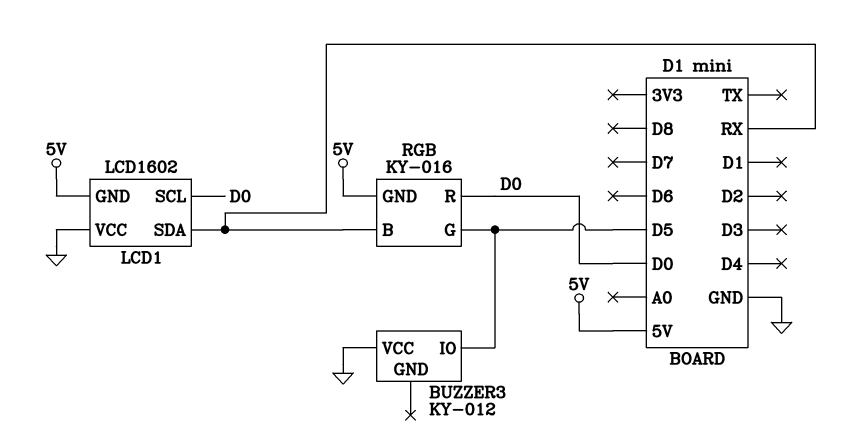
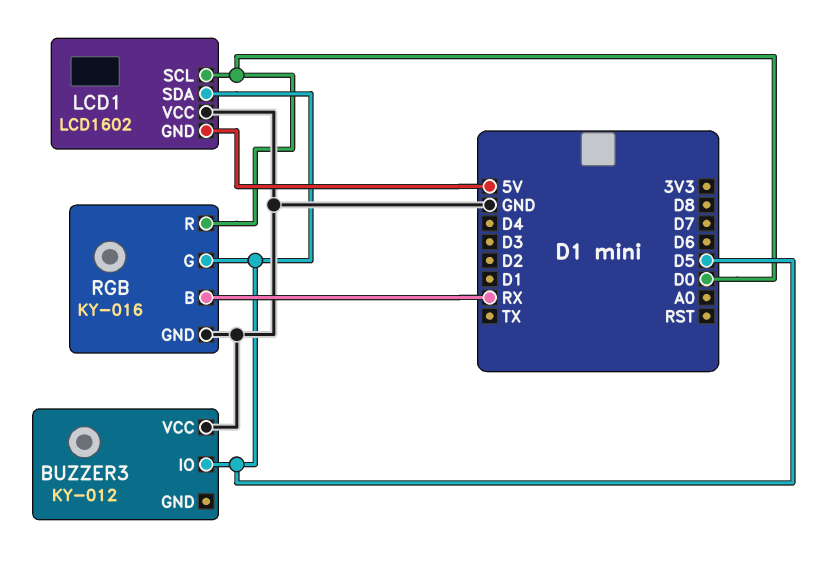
LCD1 pin SDA: RX -> D5
RGB pin GND: 5V -> GND

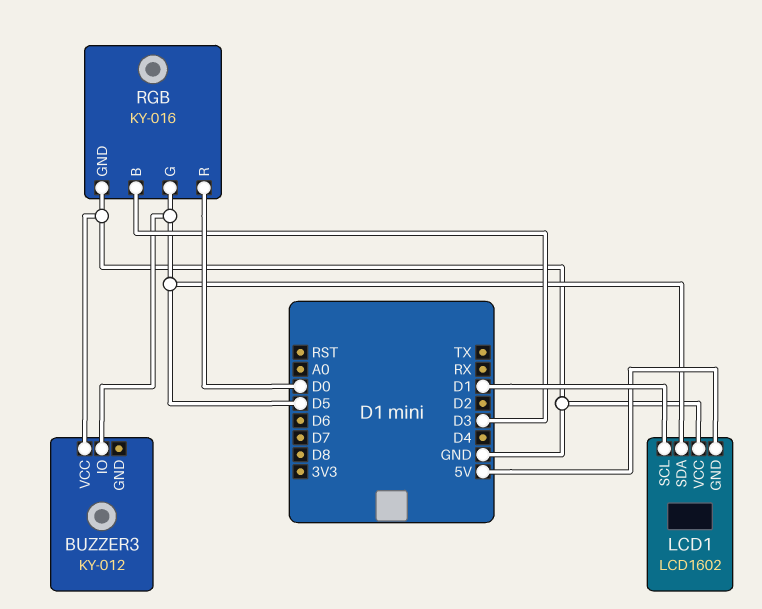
LCD1 pin SCL: D0 -> D1
RGB pin B: RX -> D3

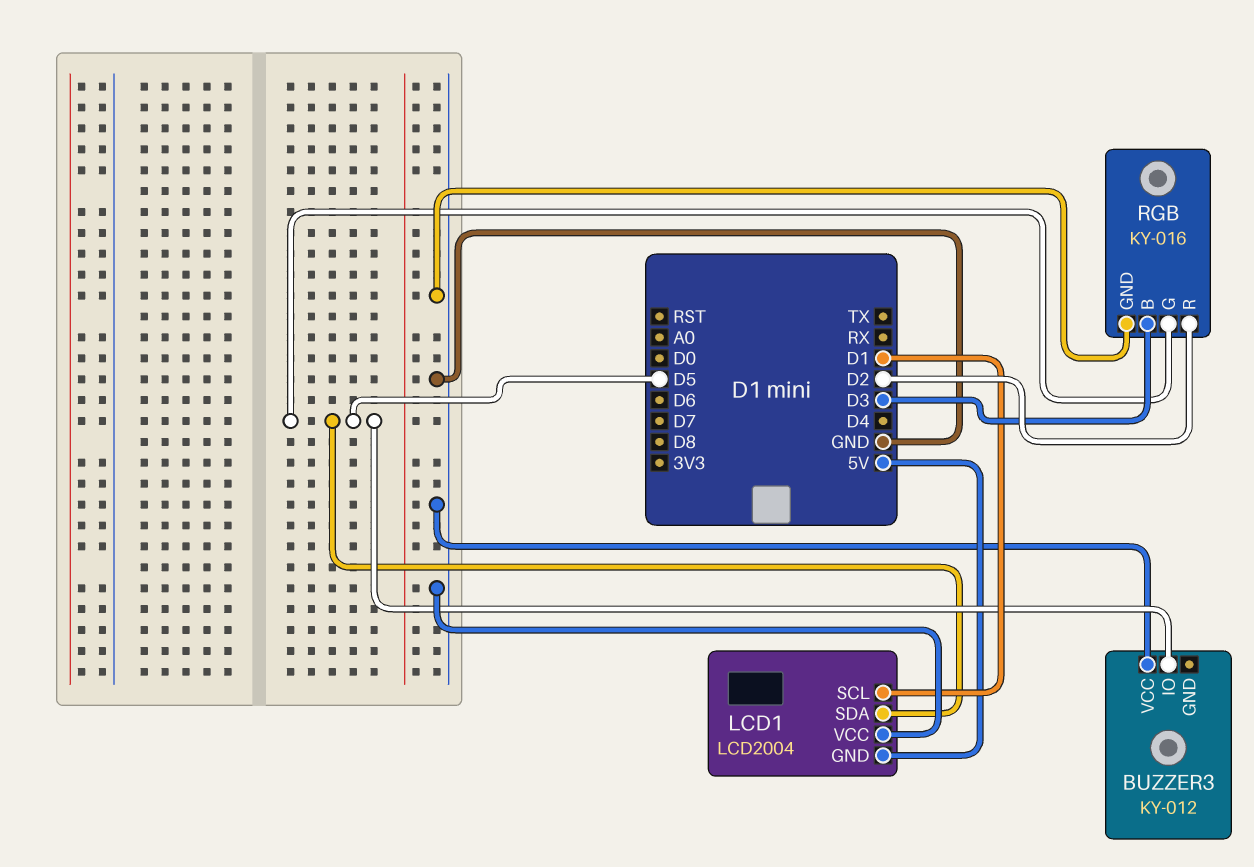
LCD1: LCD1602 -> LCD2004
RGB pin R: D0 -> D2

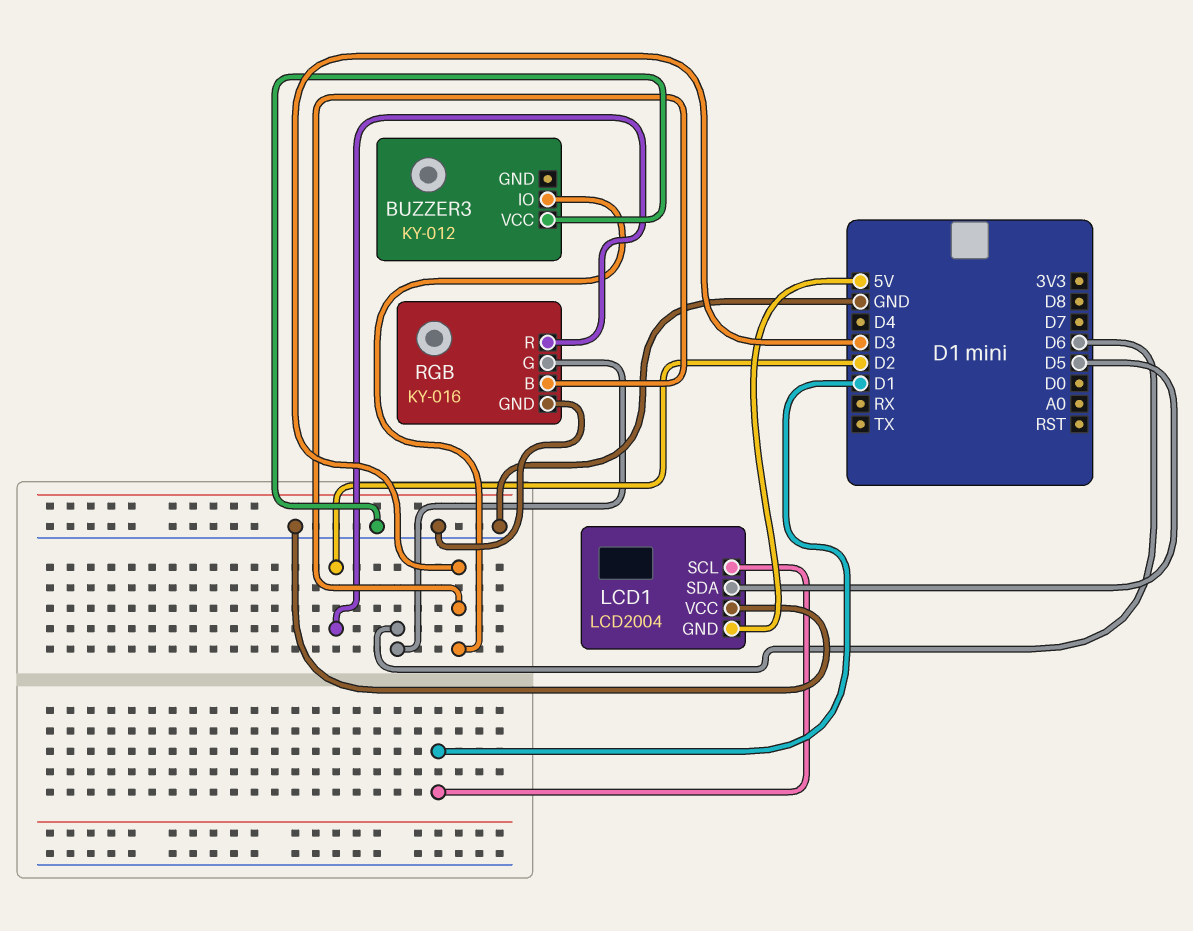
BUZZER3 pin IO: D5 -> D3
RGB pin G: D5 -> D6

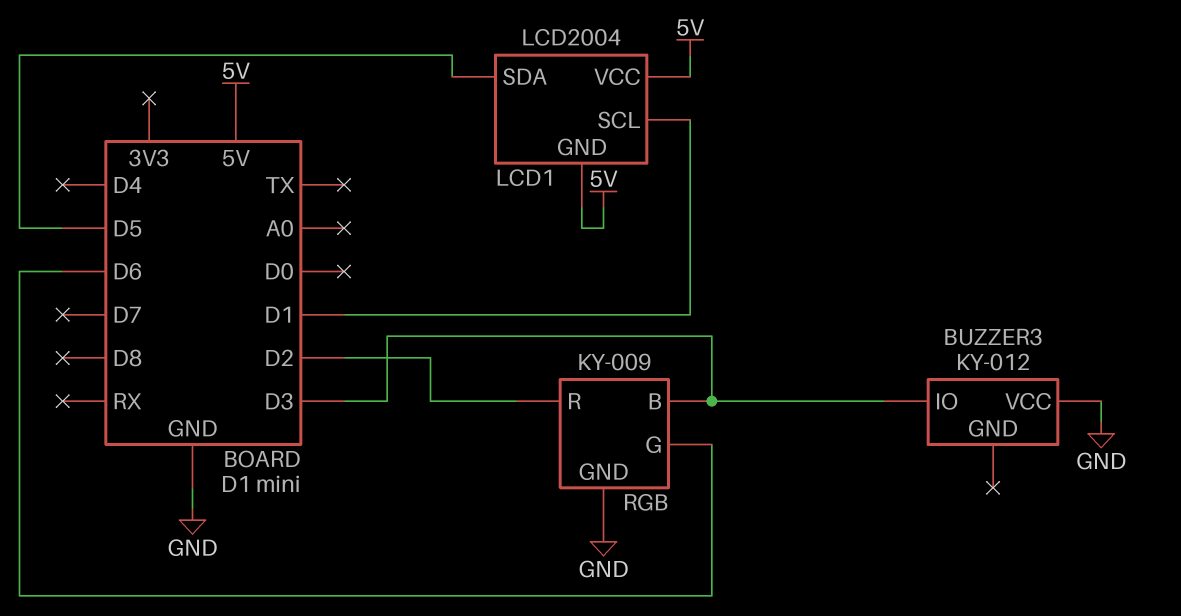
LCD1 pin VCC: GND -> 5V
RGB: KY-016 -> KY-009

